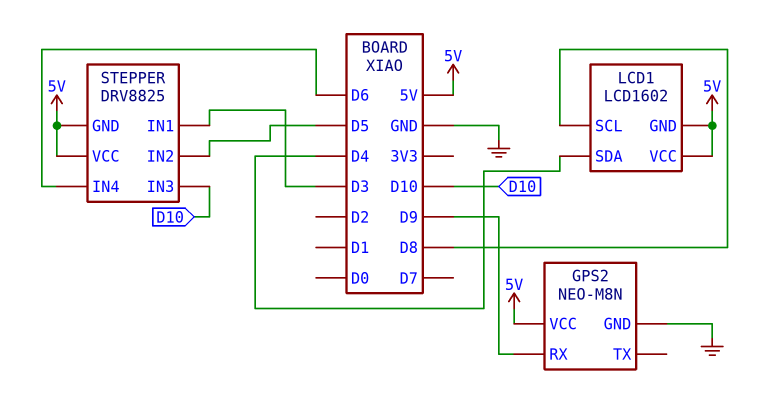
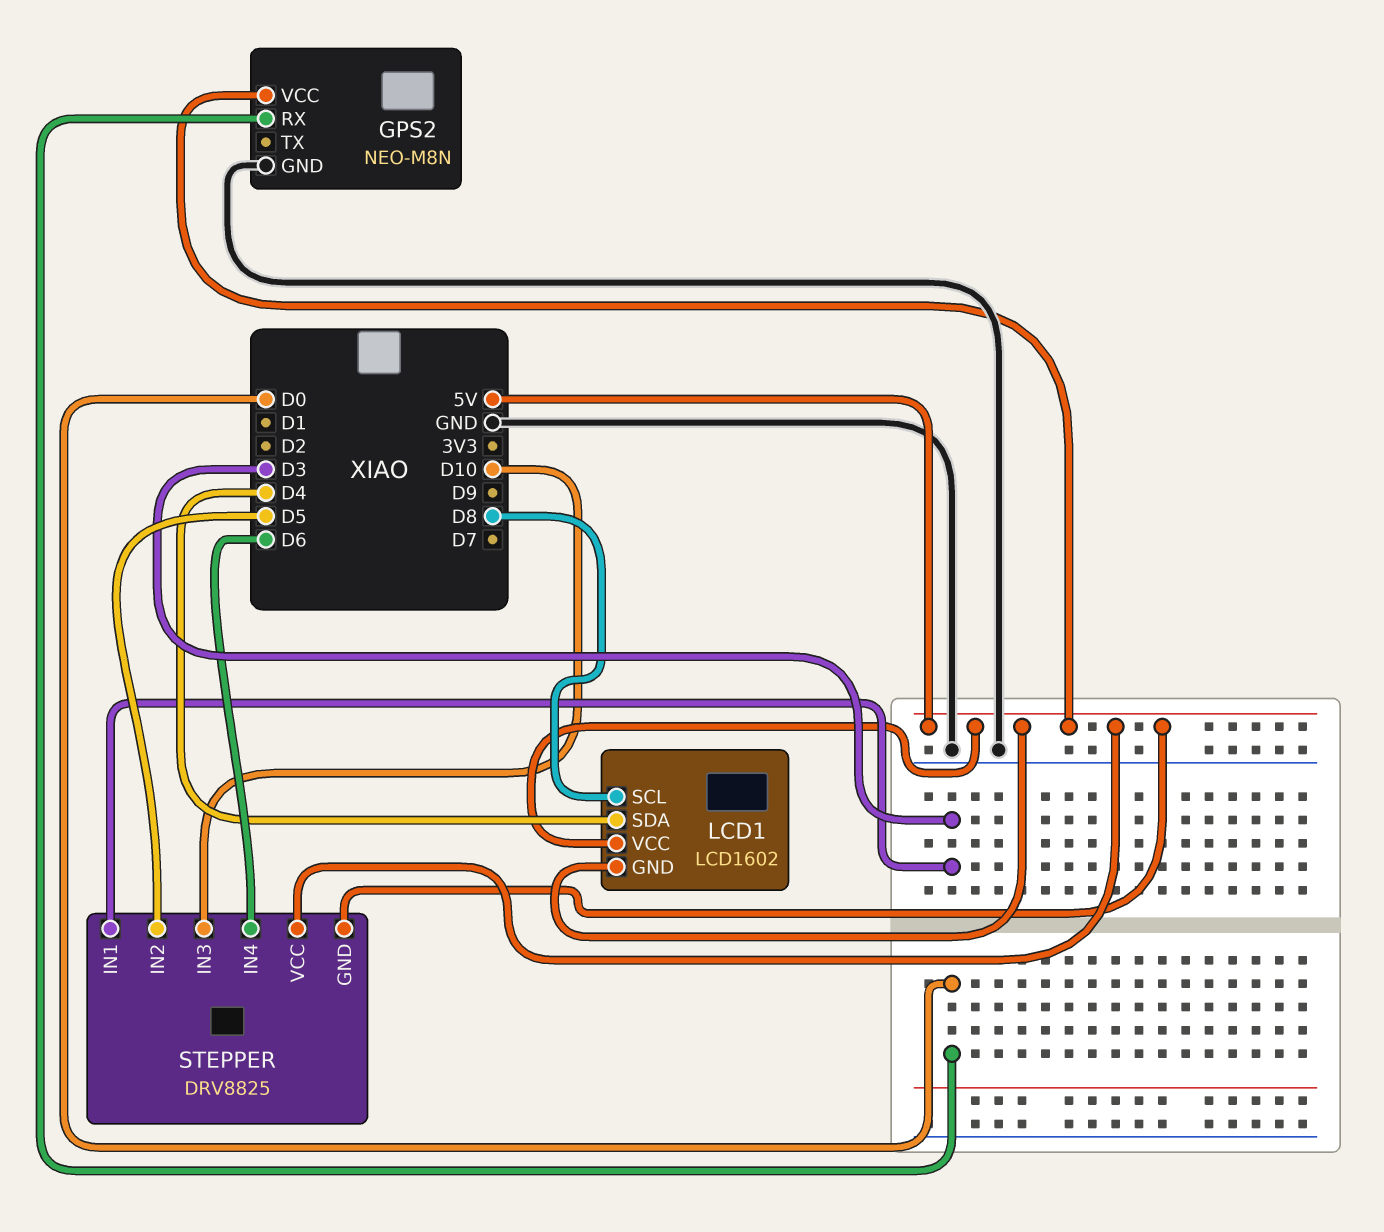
GPS2 pin RX: D9 -> D0

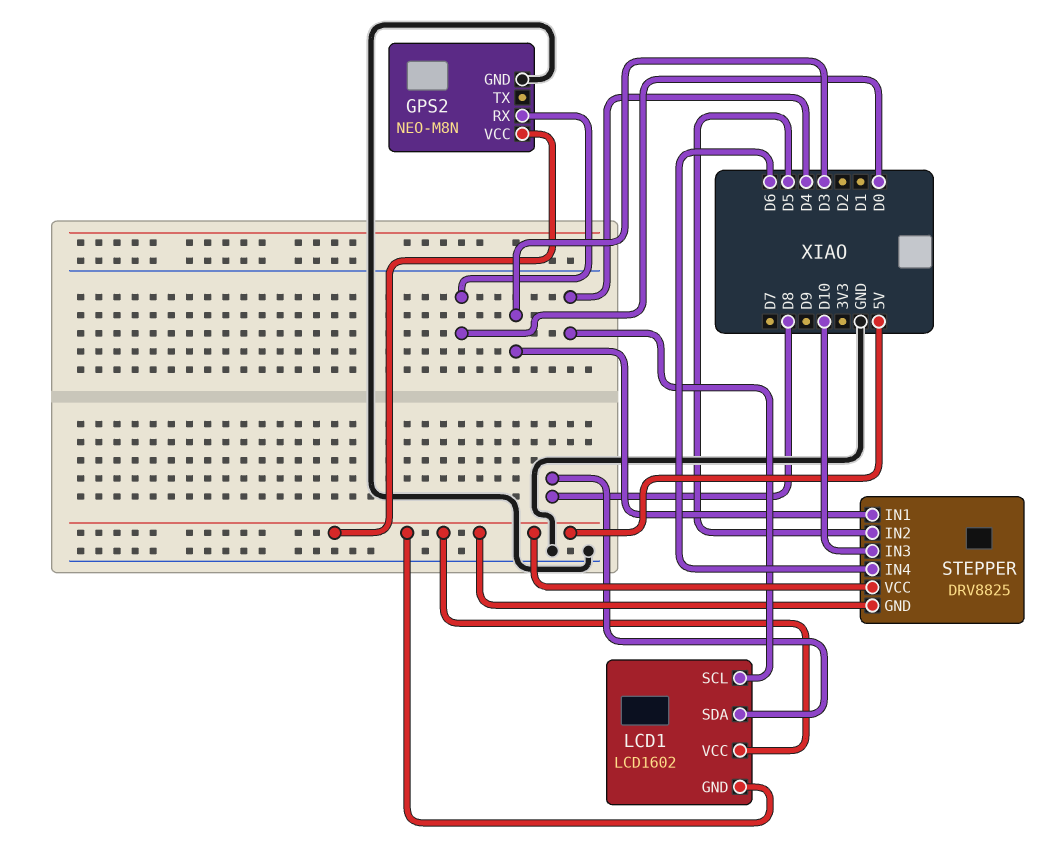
LCD1 pin SCL: D8 -> D4
LCD1 pin SDA: D4 -> D8

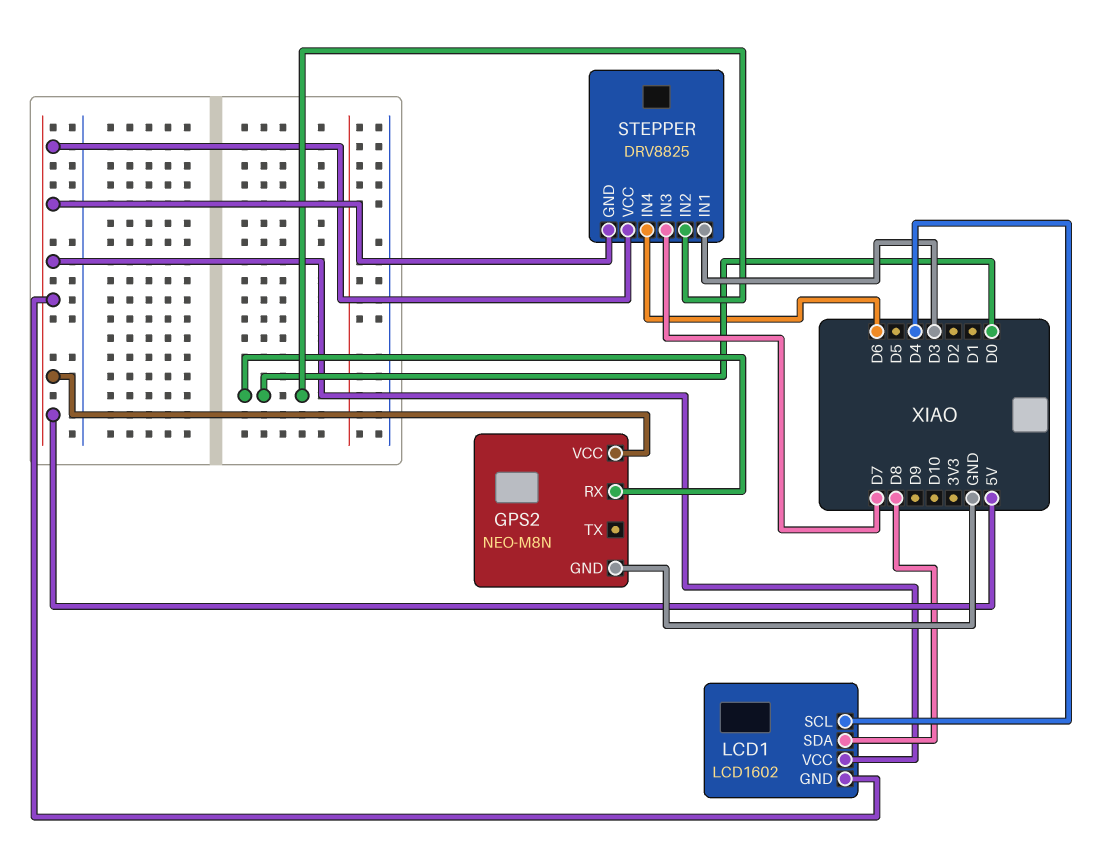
STEPPER pin IN2: D5 -> D0
STEPPER pin IN3: D10 -> D7

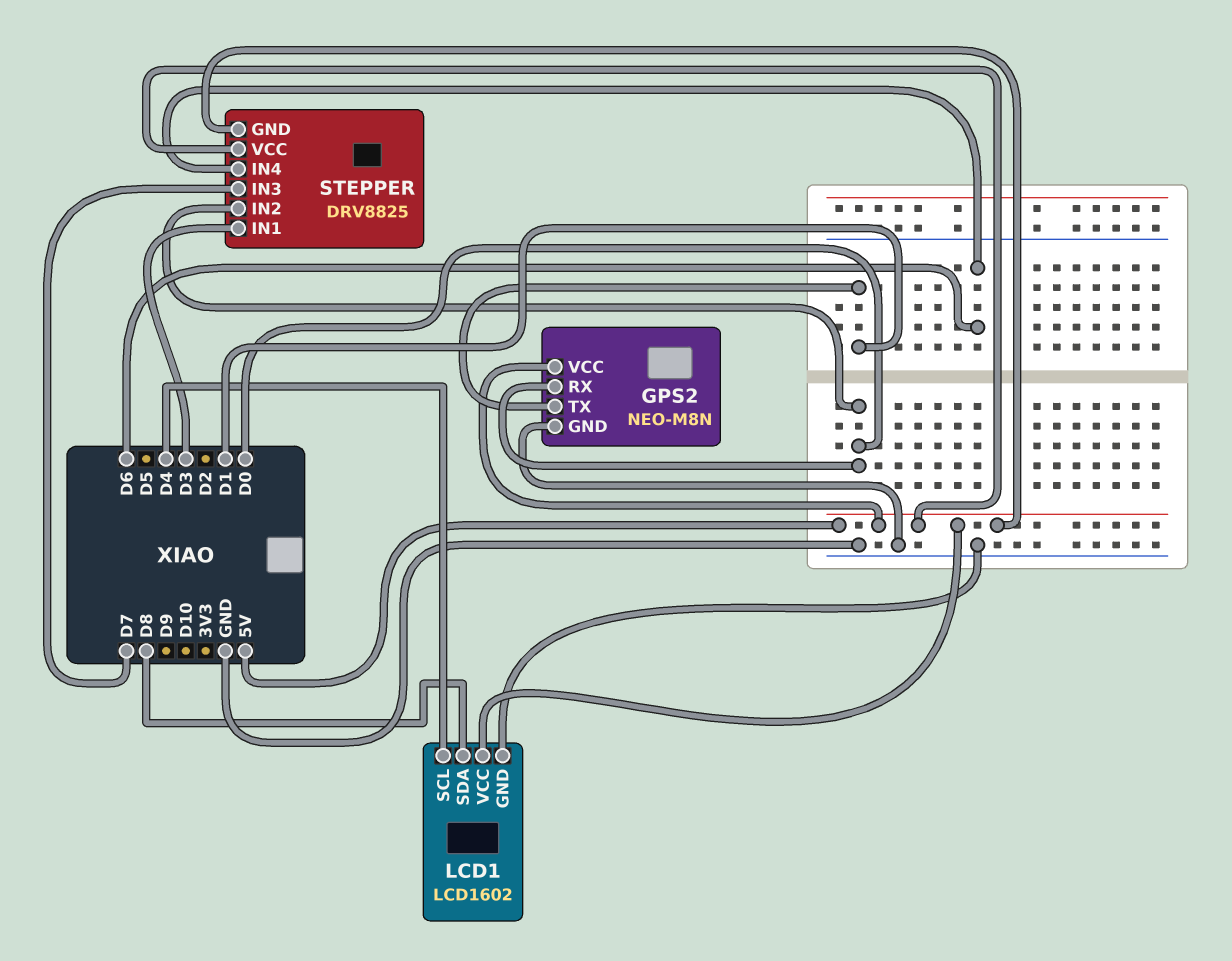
GPS2 pin TX: none -> D1
LCD1 pin GND: 5V -> GND

